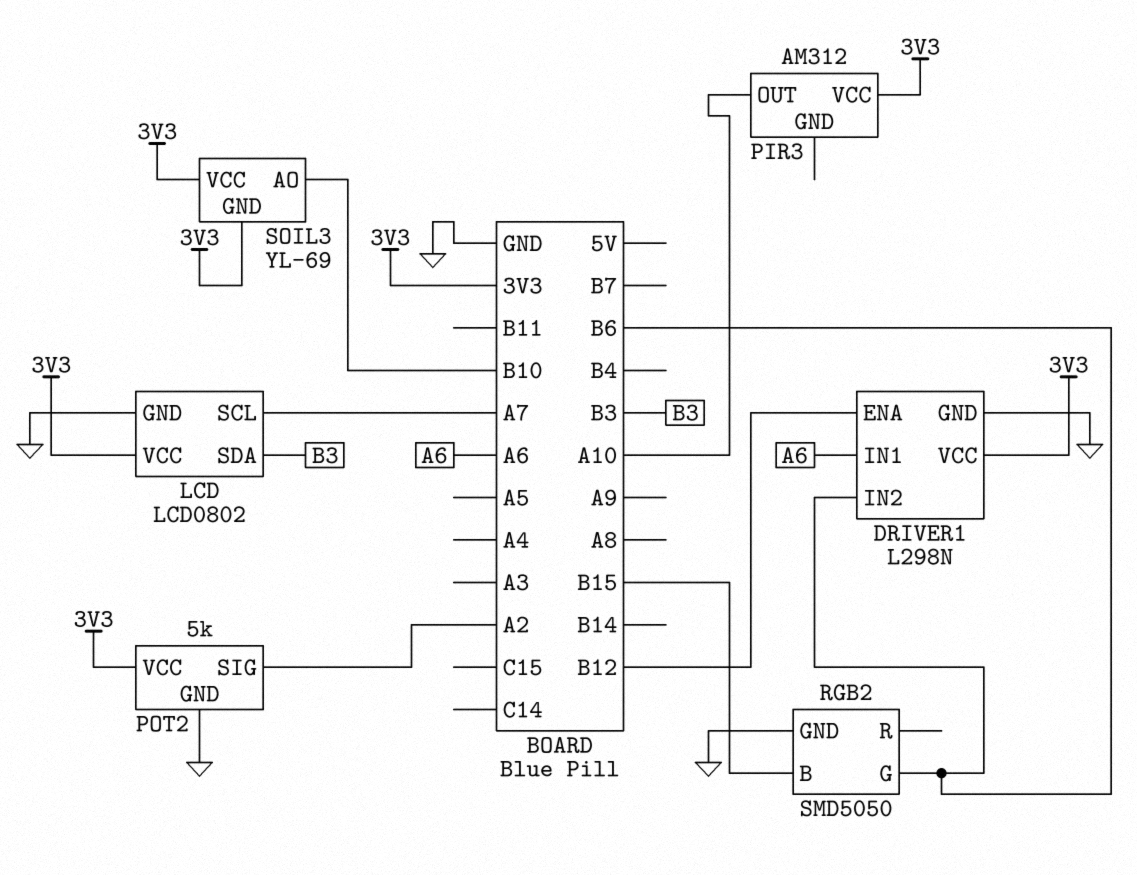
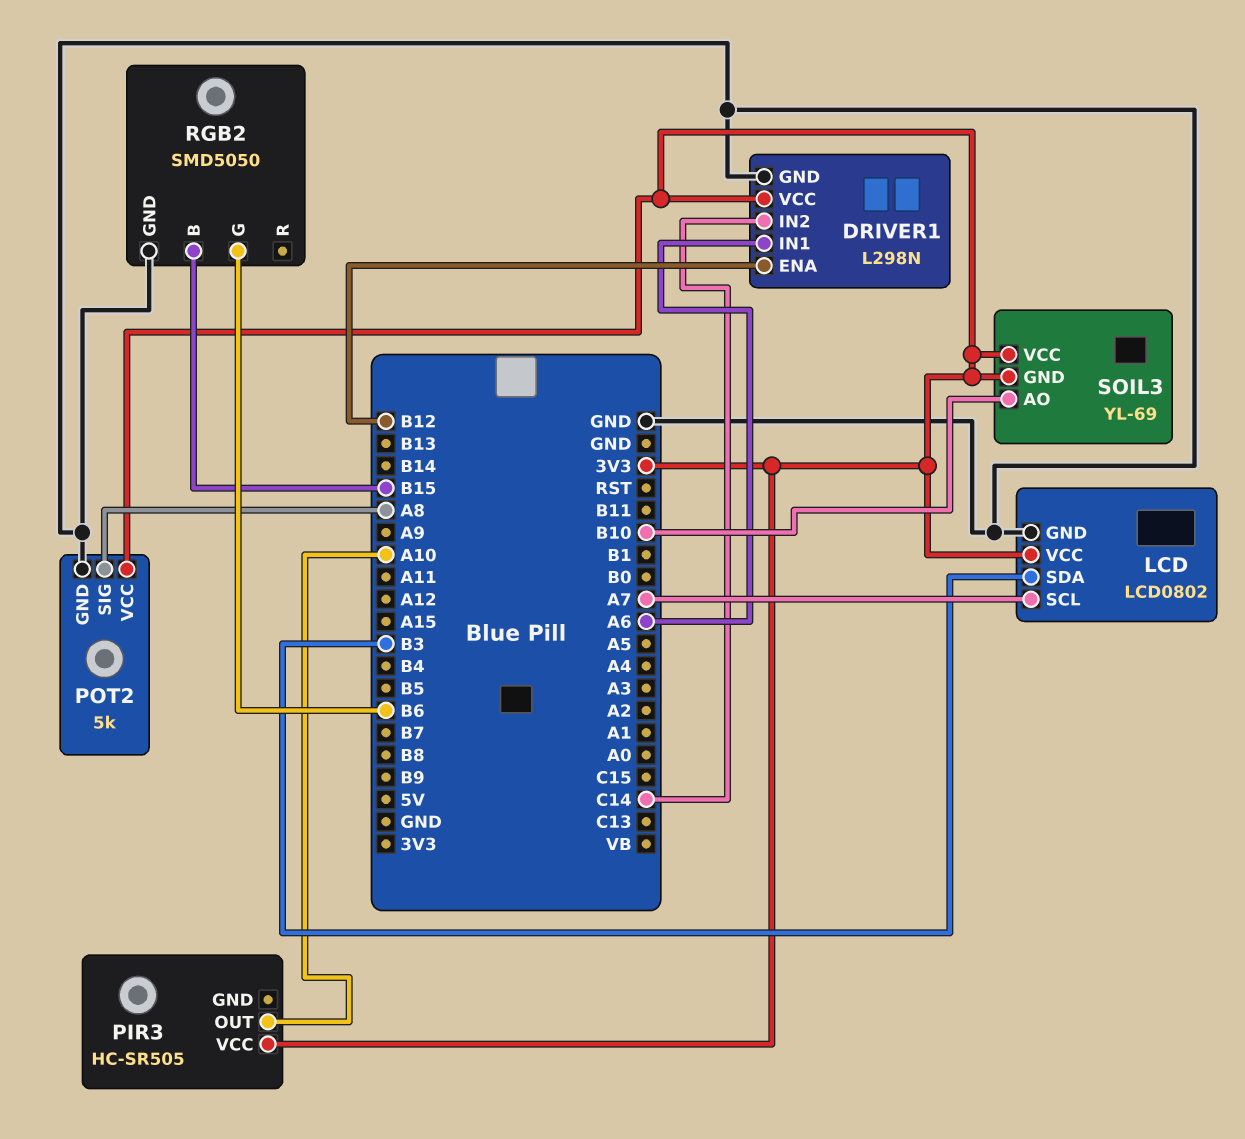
DRIVER1 pin IN2: B6 -> C14
PIR3: AM312 -> HC-SR505
POT2 pin SIG: A2 -> A8

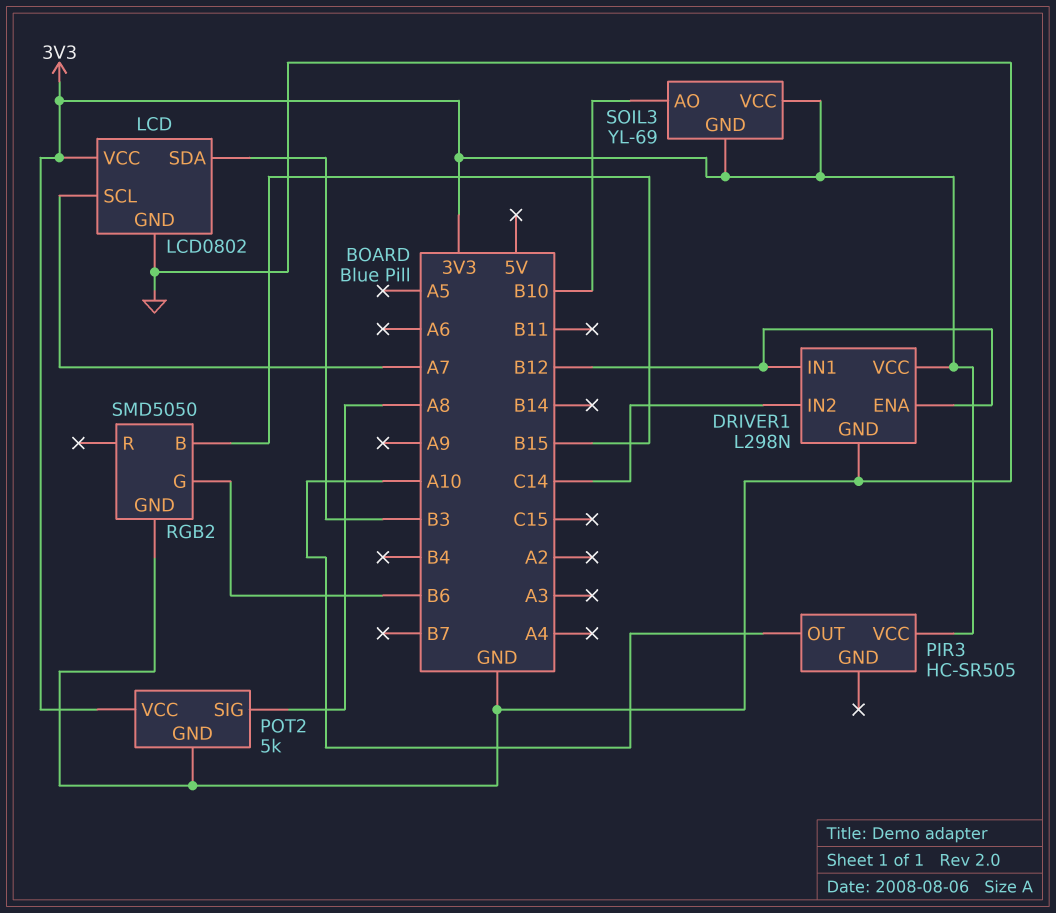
DRIVER1 pin IN1: A6 -> B12

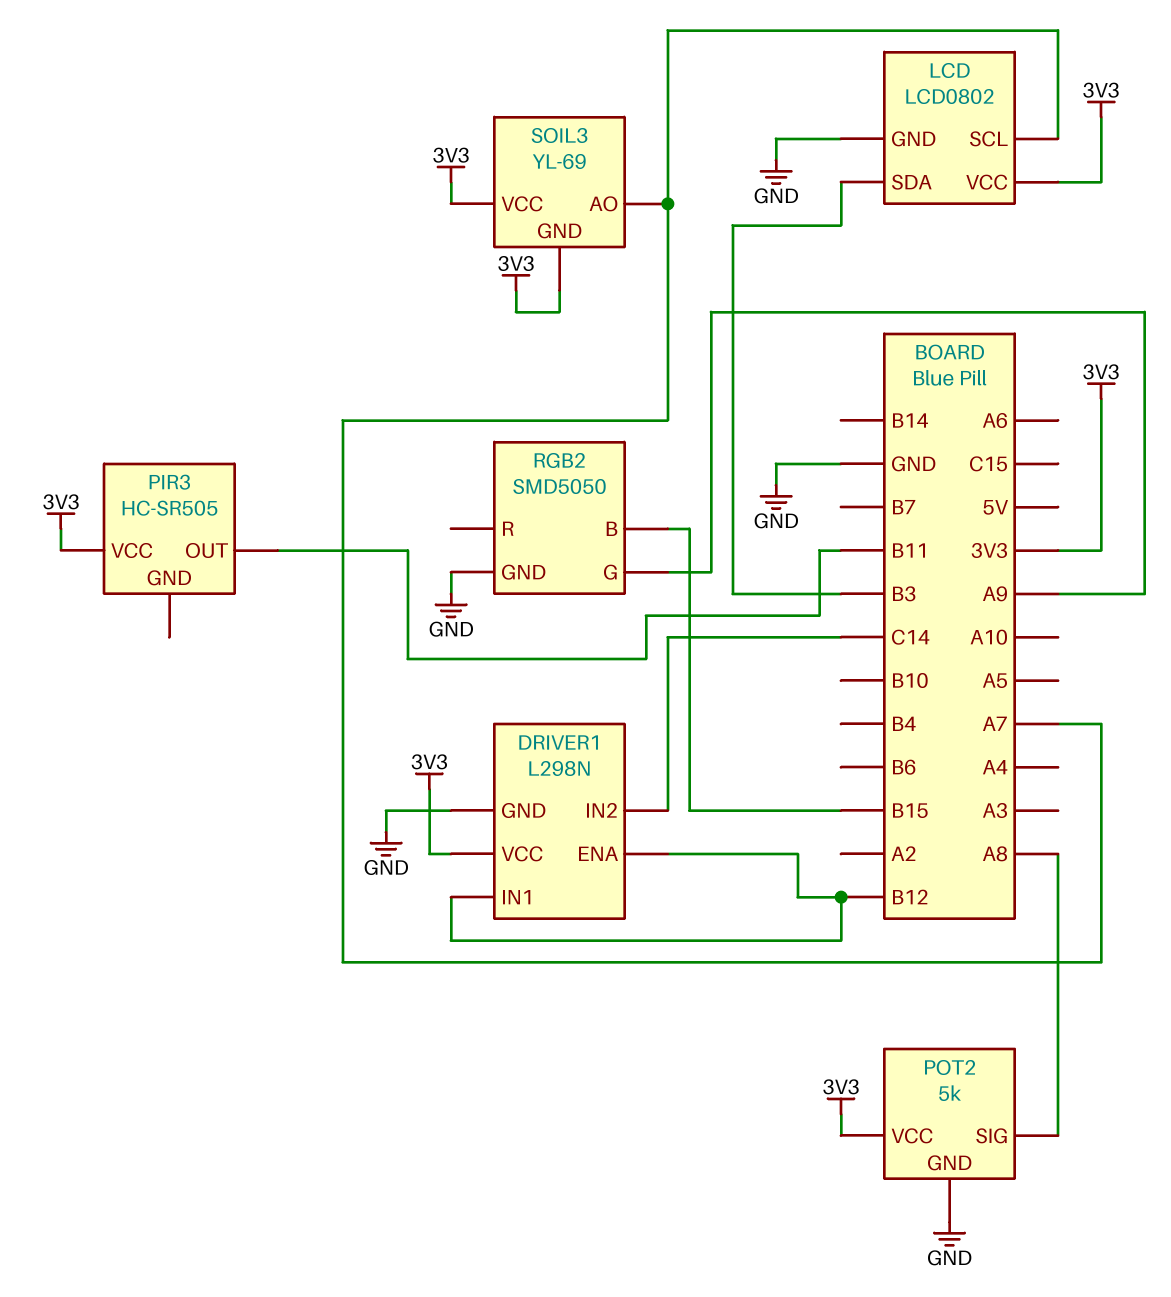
PIR3 pin OUT: A10 -> B11
RGB2 pin G: B6 -> A9
SOIL3 pin AO: B10 -> A7

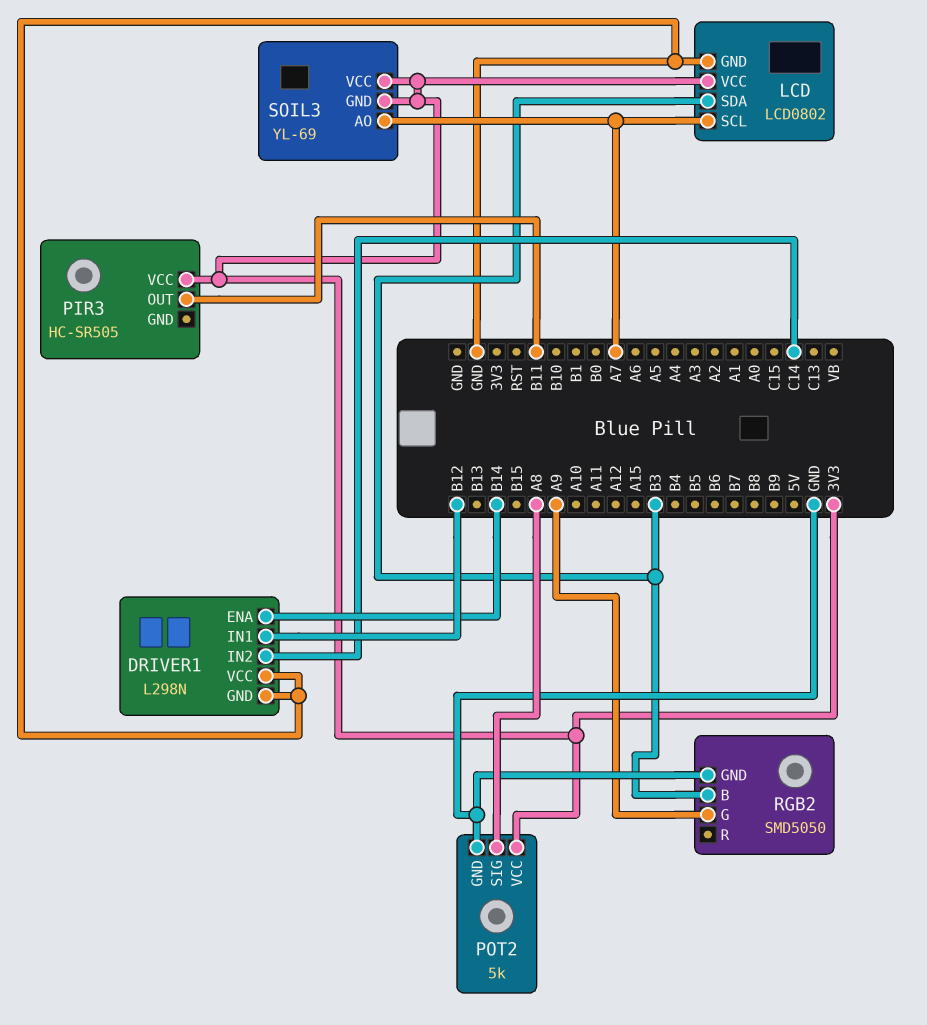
DRIVER1 pin ENA: B12 -> B14
DRIVER1 pin VCC: 3V3 -> GND
RGB2 pin B: B15 -> B3

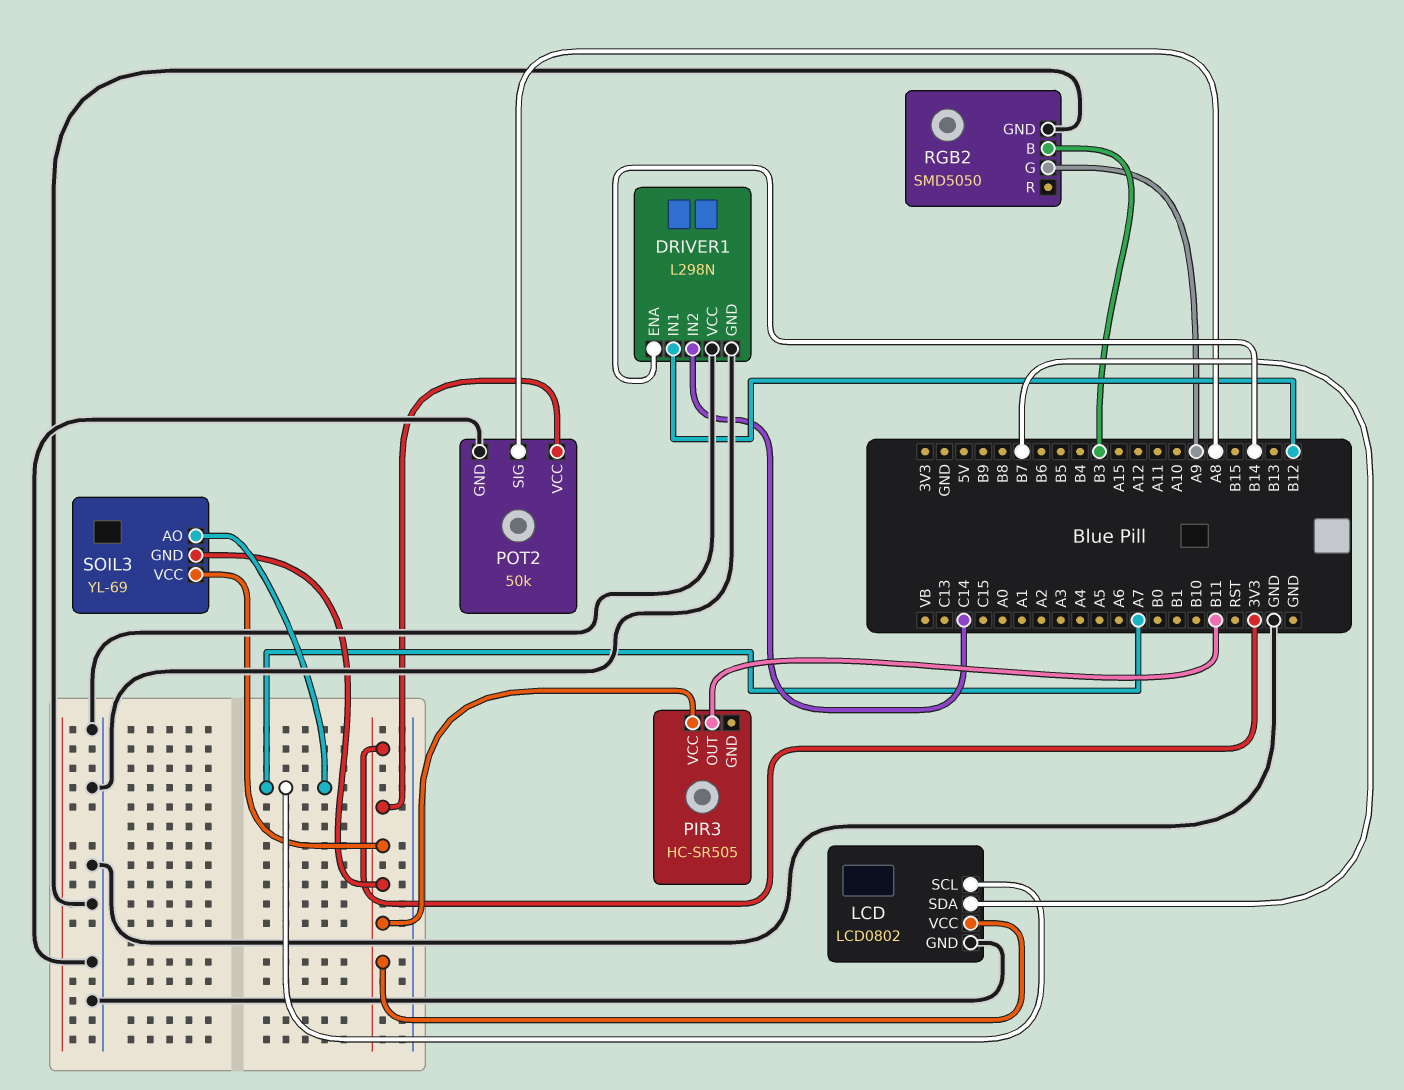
LCD pin SDA: B3 -> B7
POT2: 5k -> 50k

